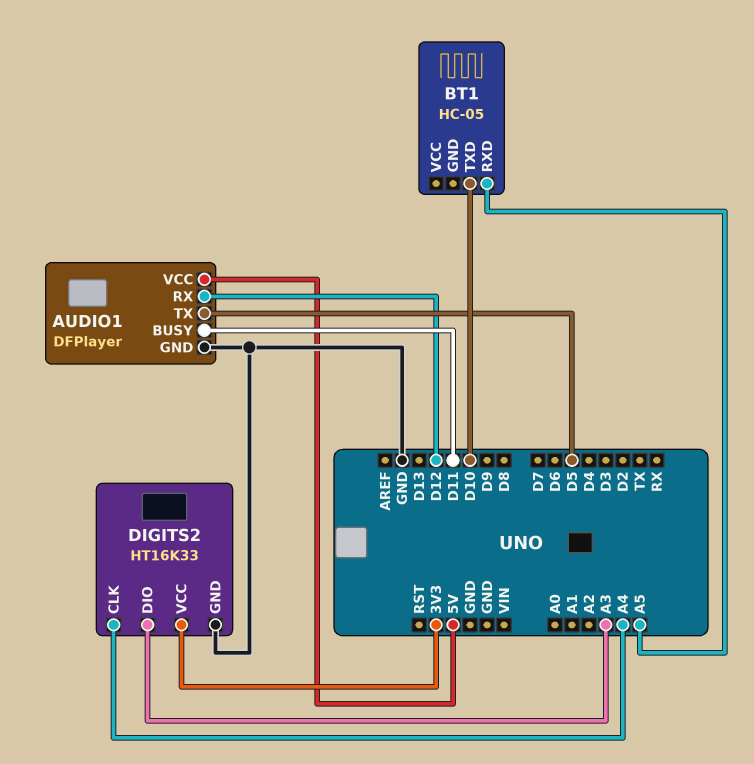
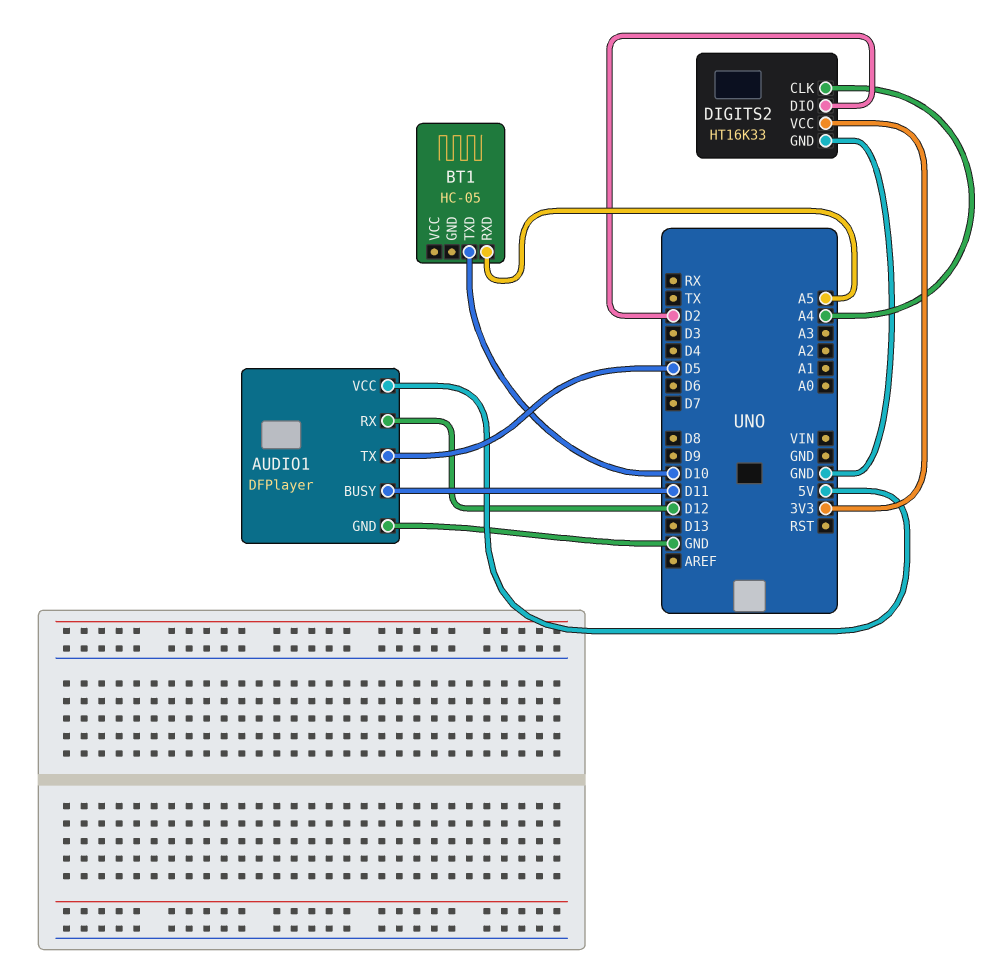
DIGITS2 pin DIO: A3 -> D2

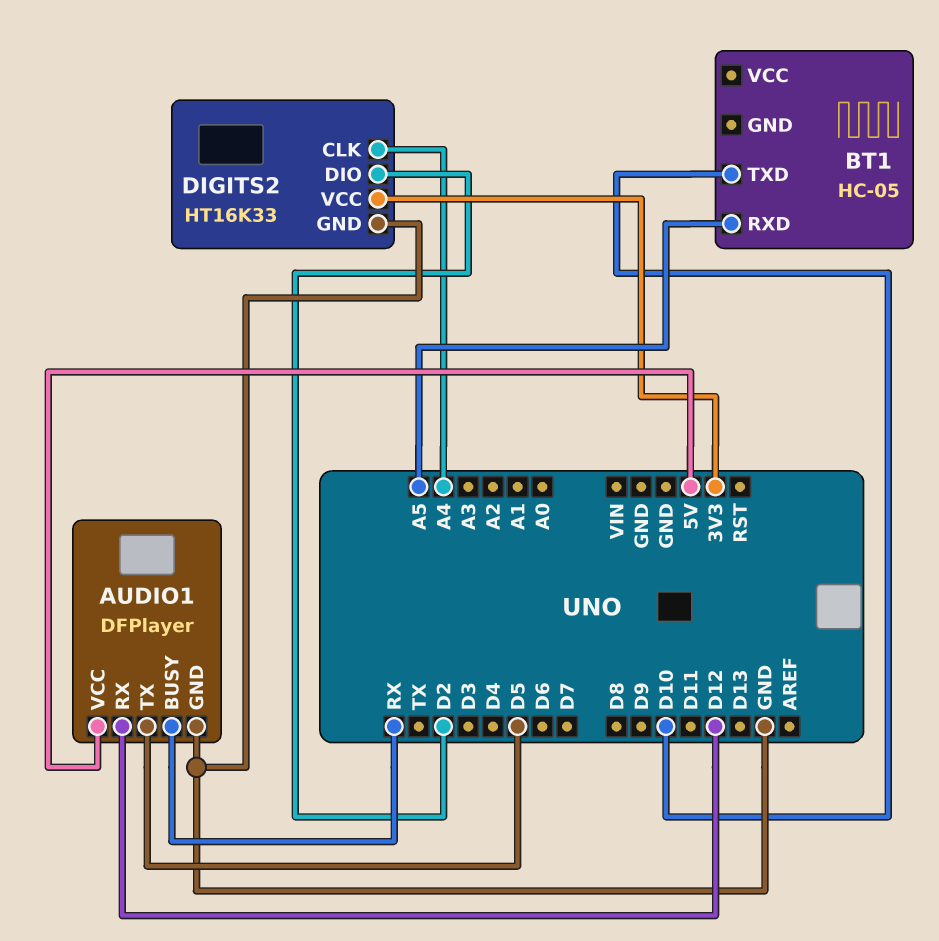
AUDIO1 pin BUSY: D11 -> RX

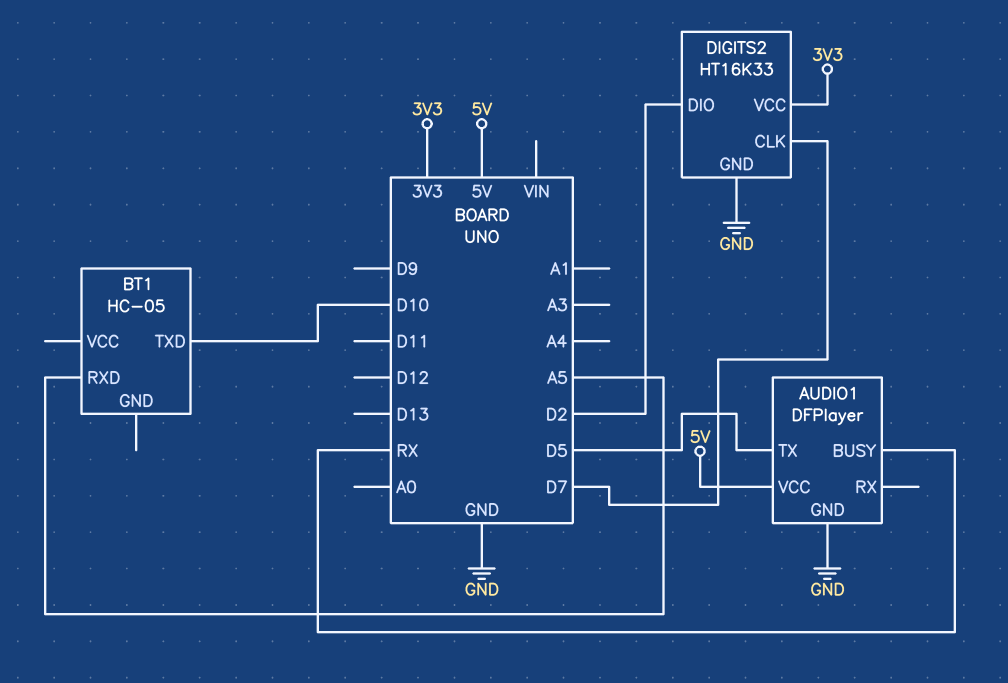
AUDIO1 pin RX: D12 -> none
DIGITS2 pin CLK: A4 -> D7

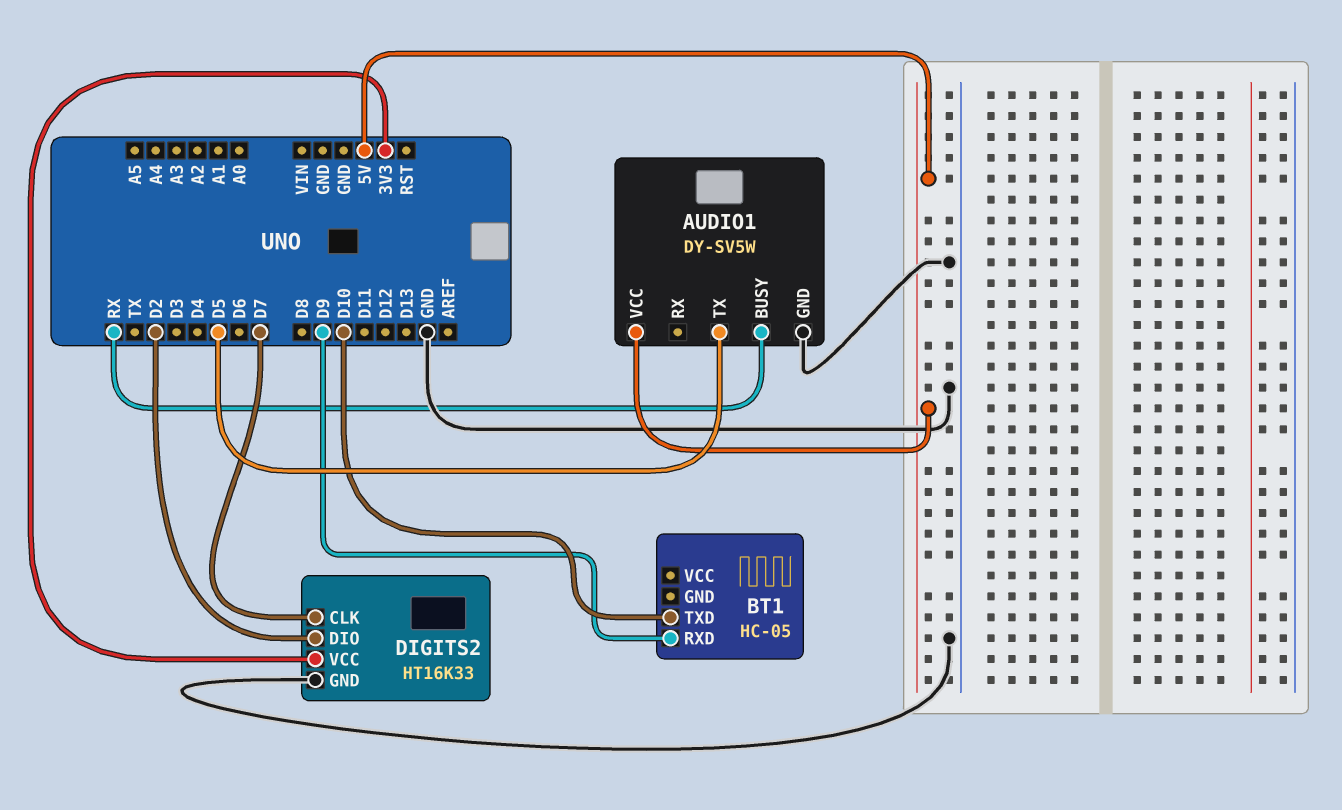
AUDIO1: DFPlayer -> DY-SV5W
BT1 pin RXD: A5 -> D9

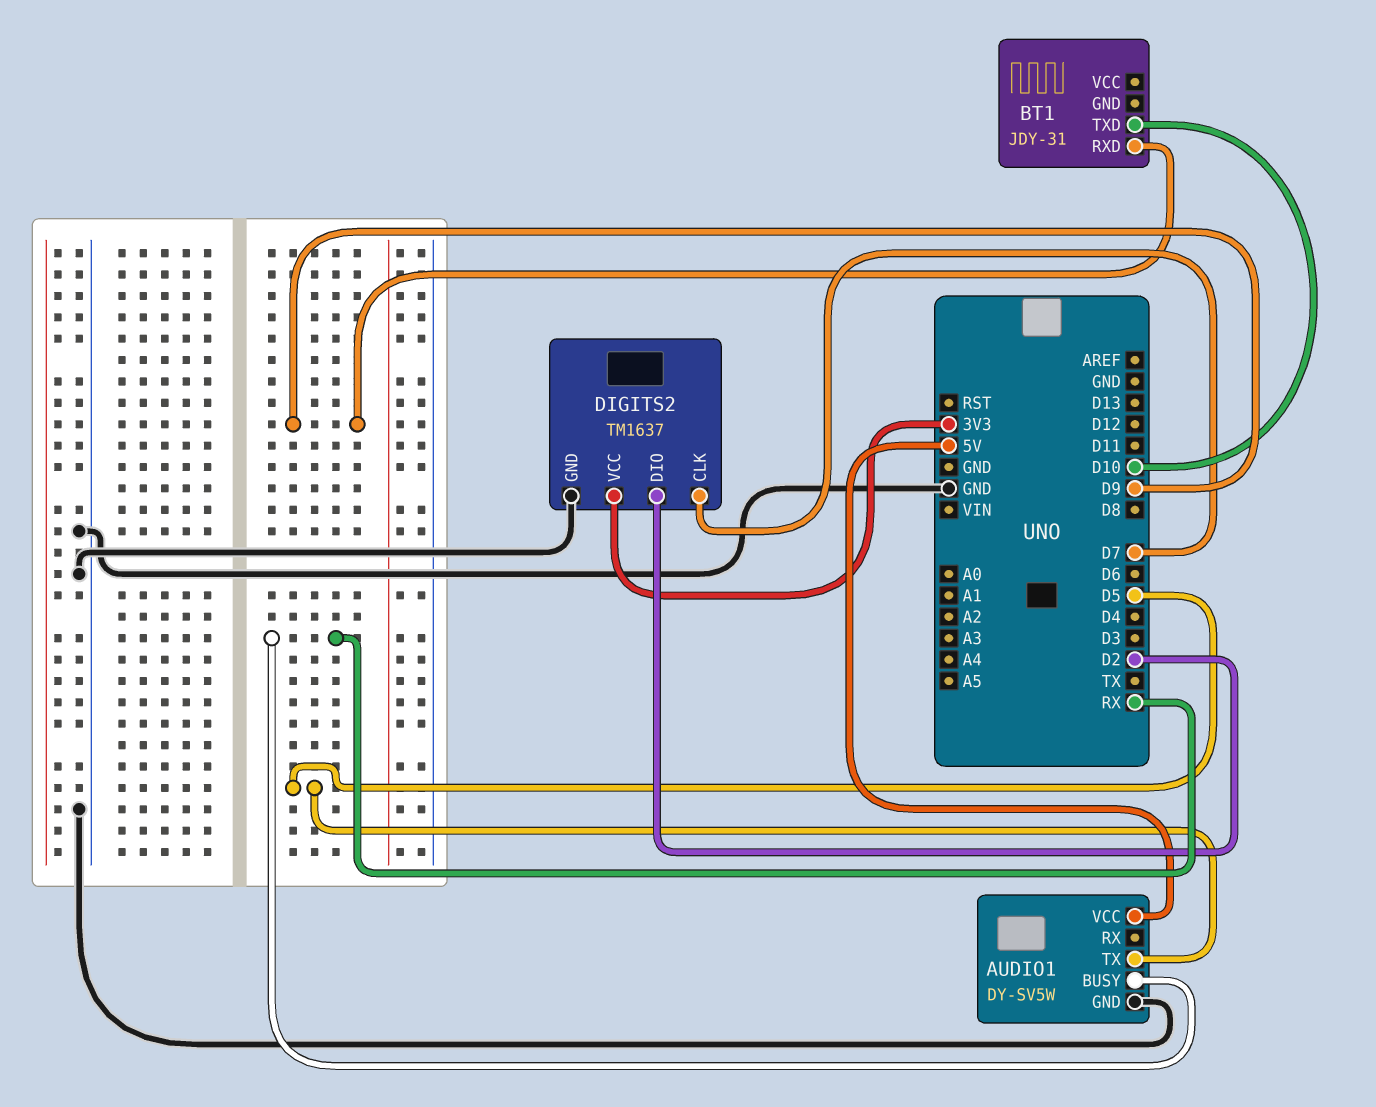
BT1: HC-05 -> JDY-31
DIGITS2: HT16K33 -> TM1637

